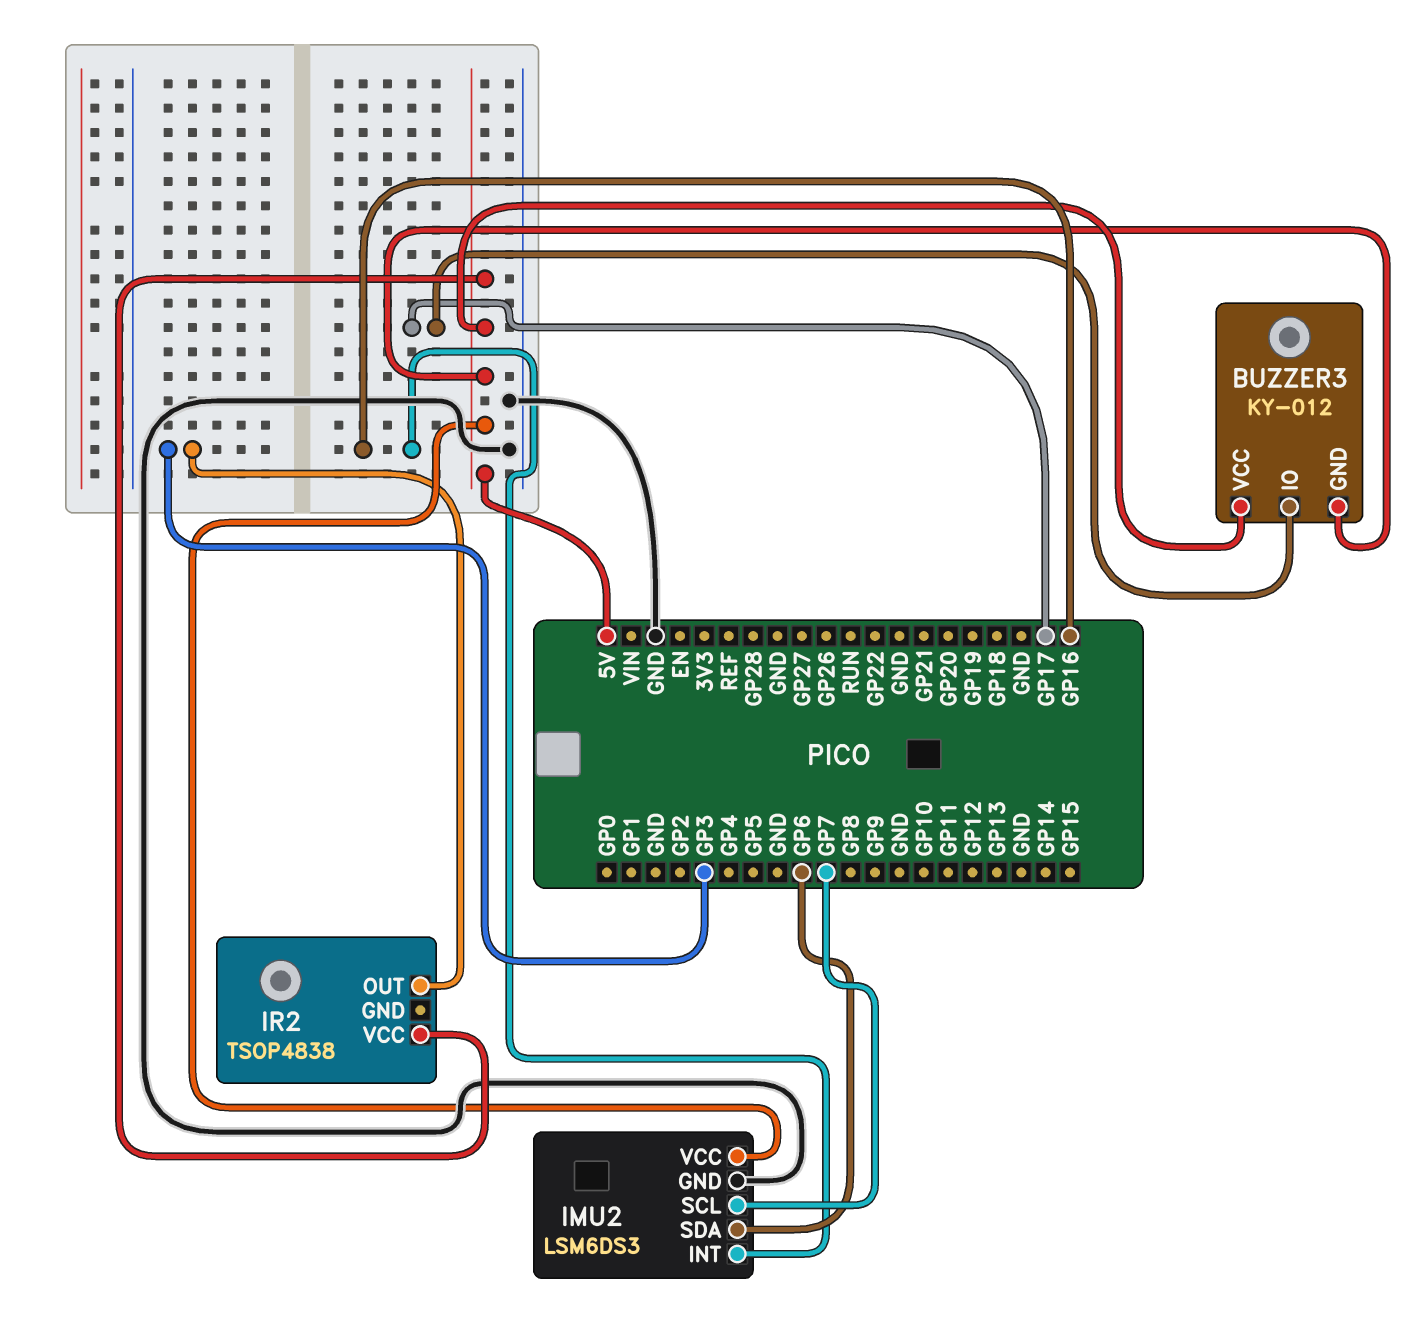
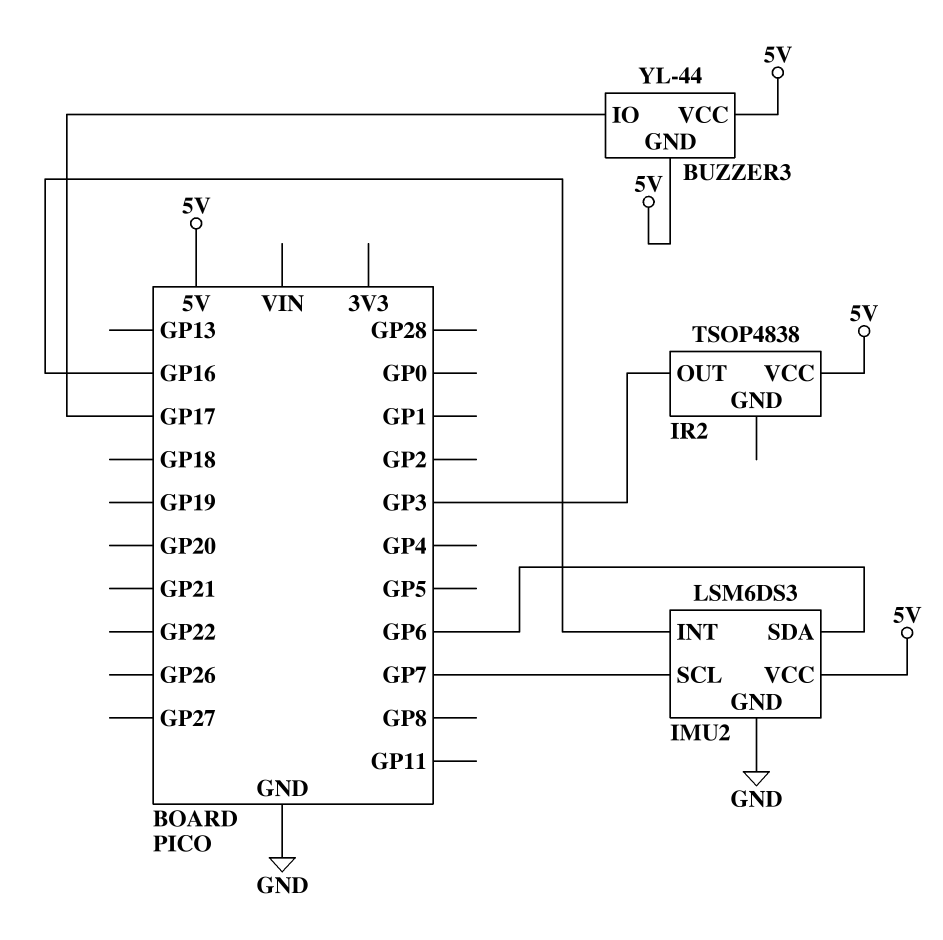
BUZZER3: KY-012 -> YL-44

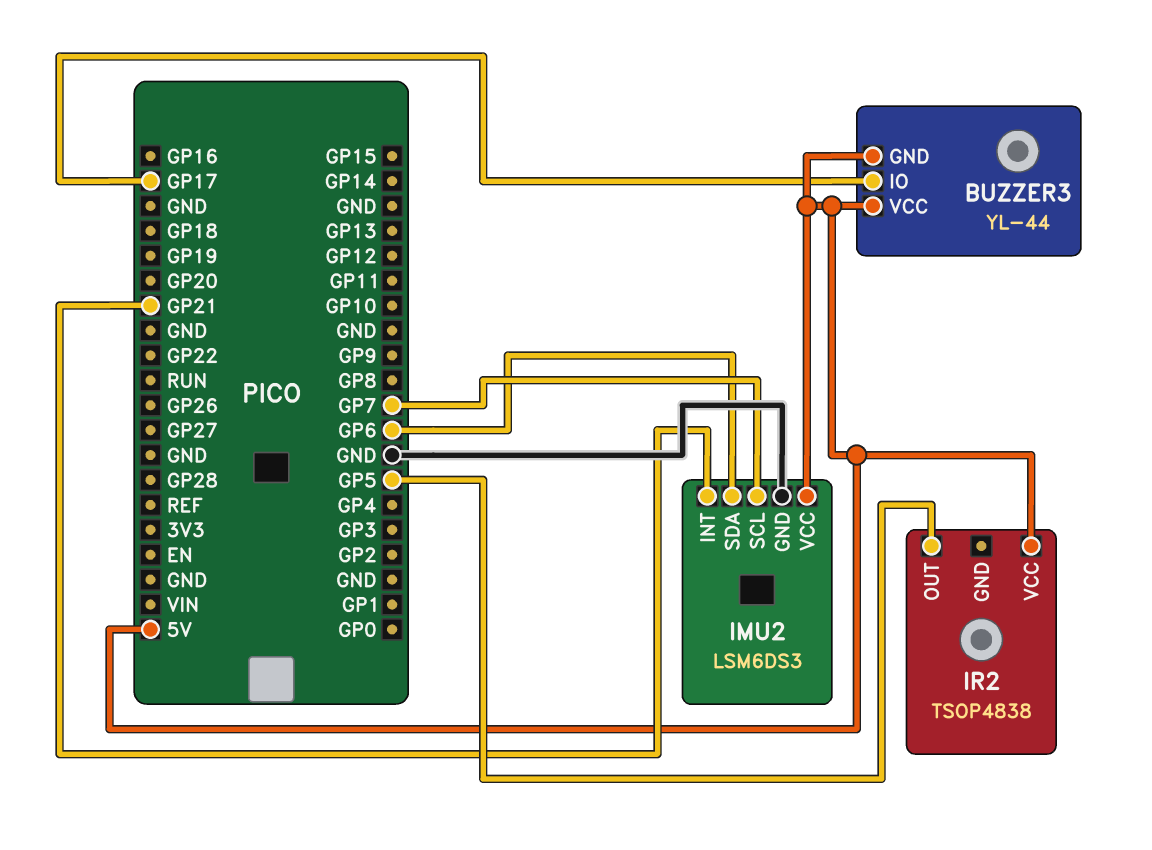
IMU2 pin INT: GP16 -> GP21
IR2 pin OUT: GP3 -> GP5

